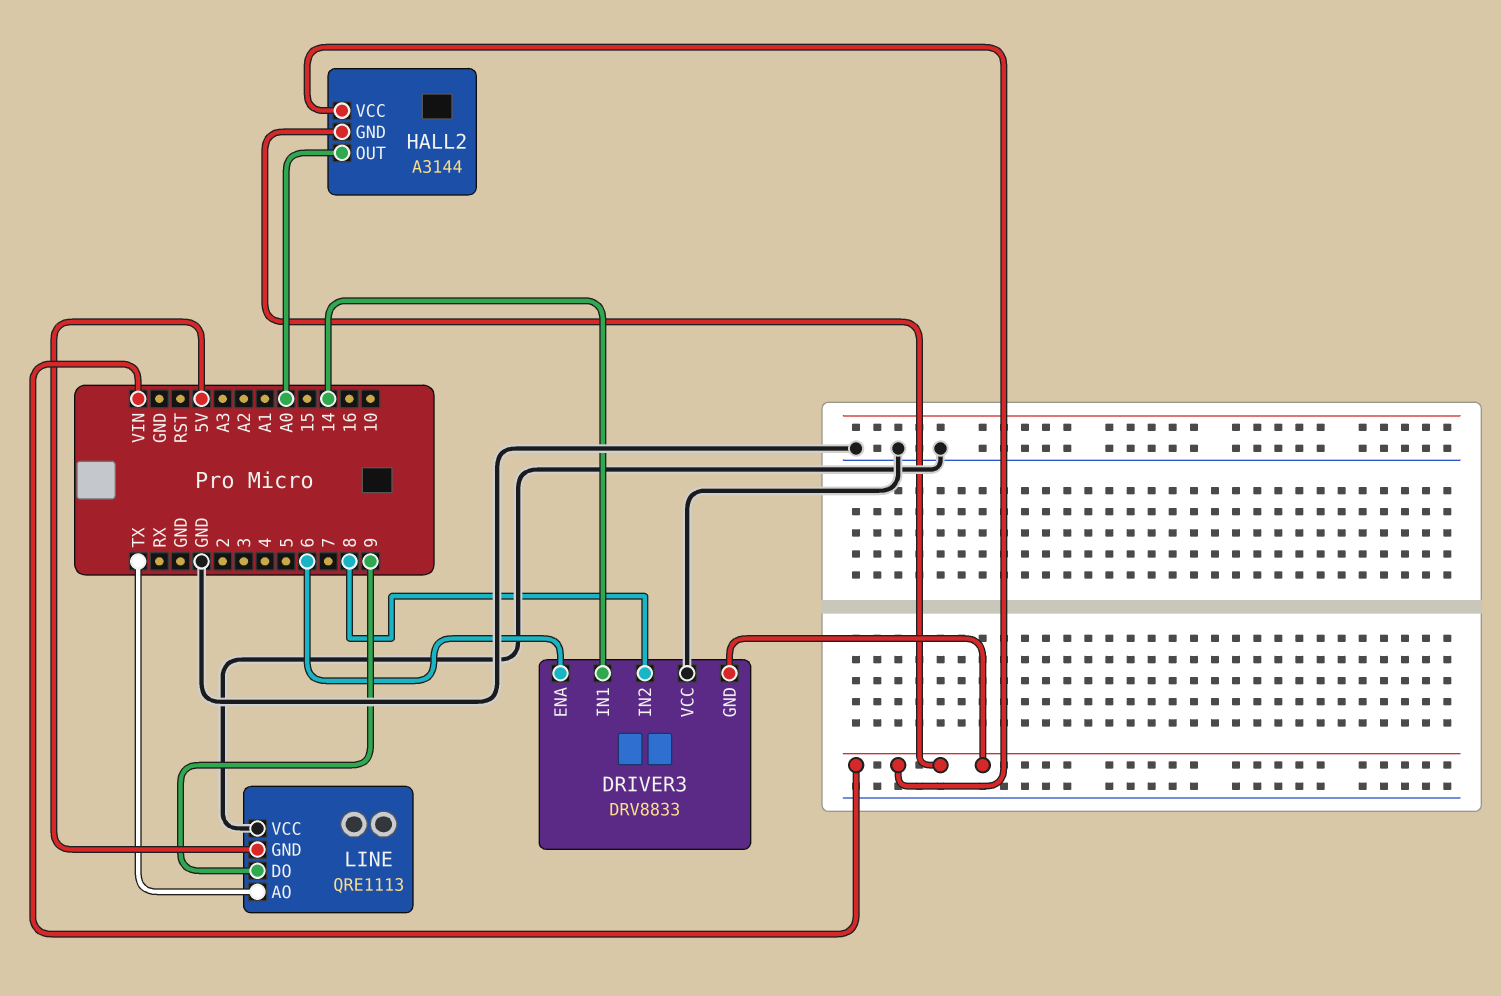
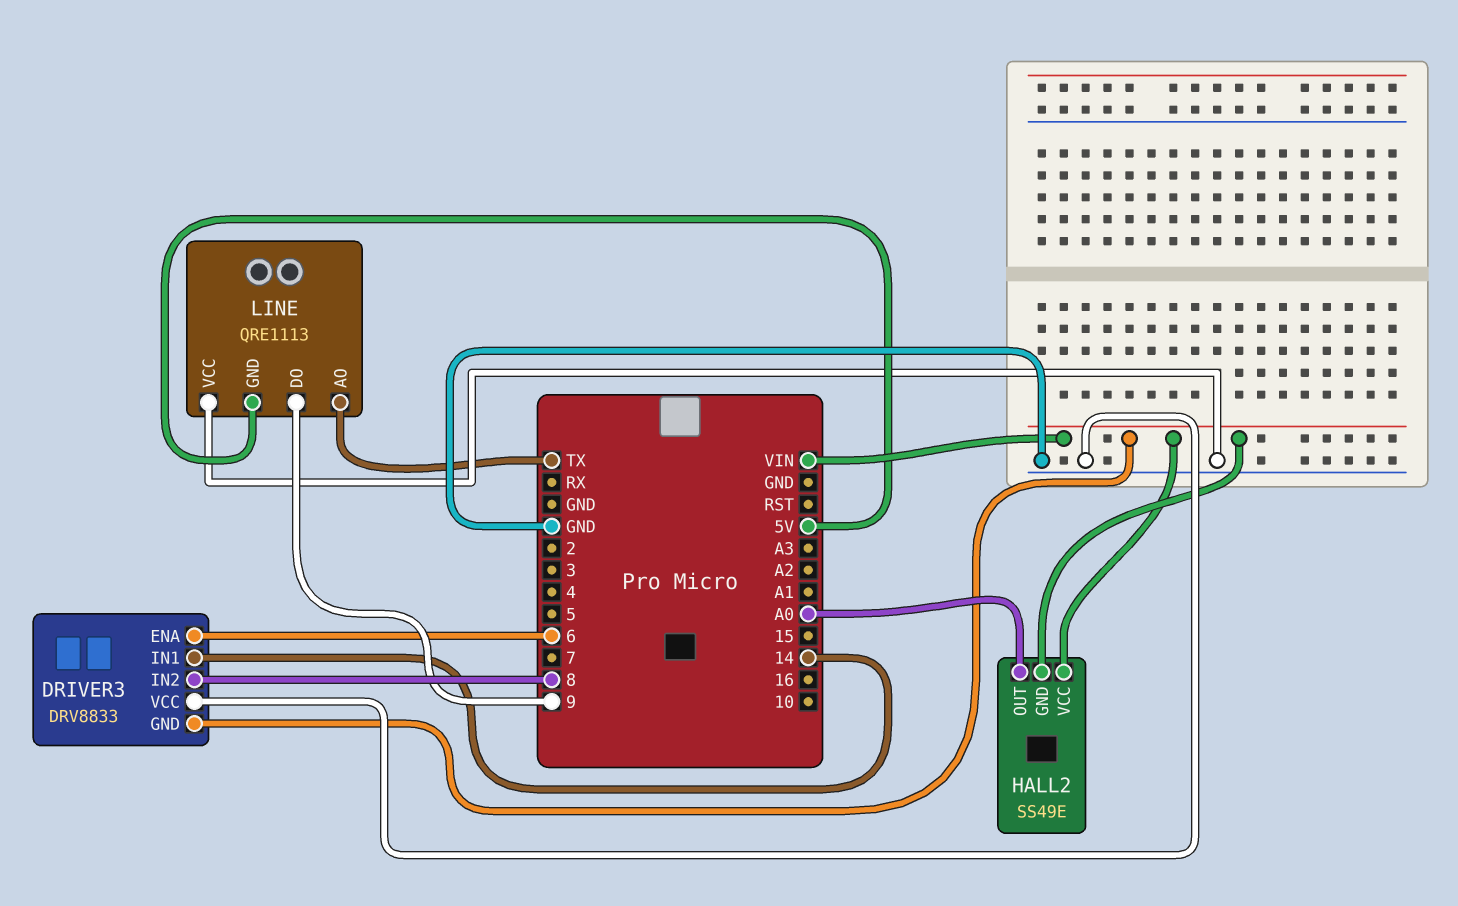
HALL2: A3144 -> SS49E

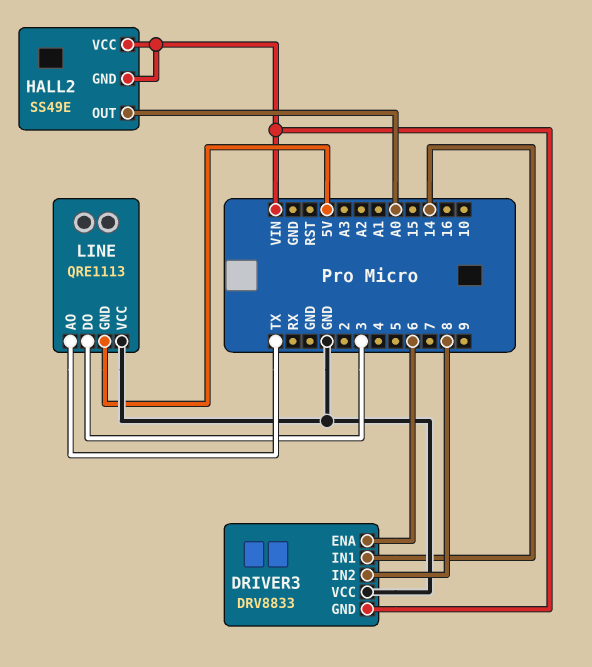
LINE pin DO: 9 -> 3

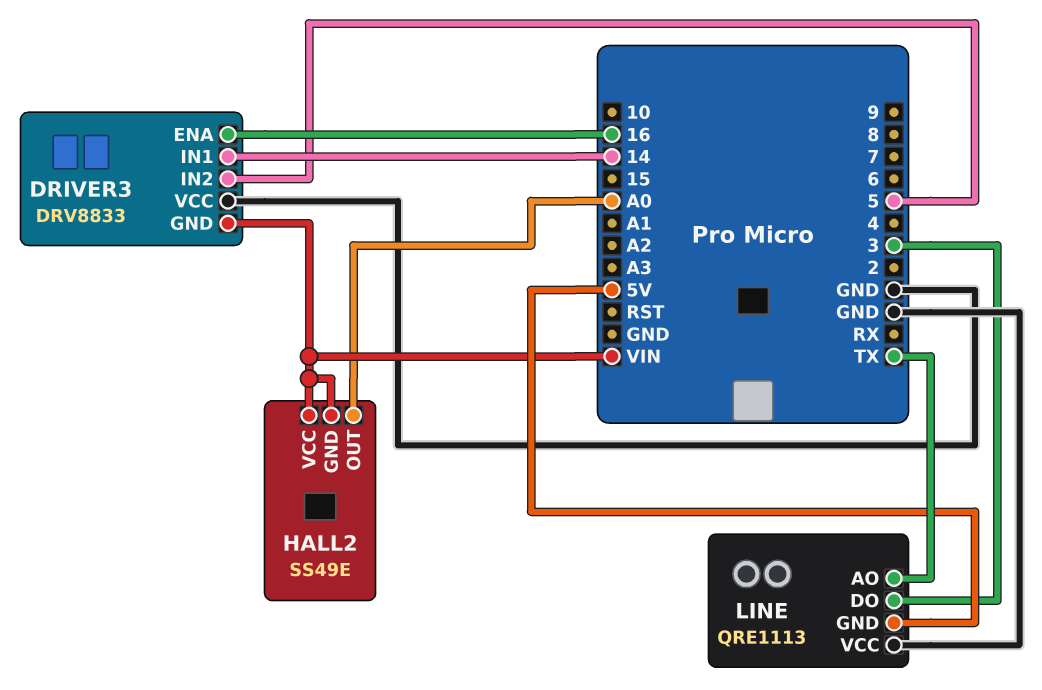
DRIVER3 pin ENA: 6 -> 16
DRIVER3 pin IN2: 8 -> 5

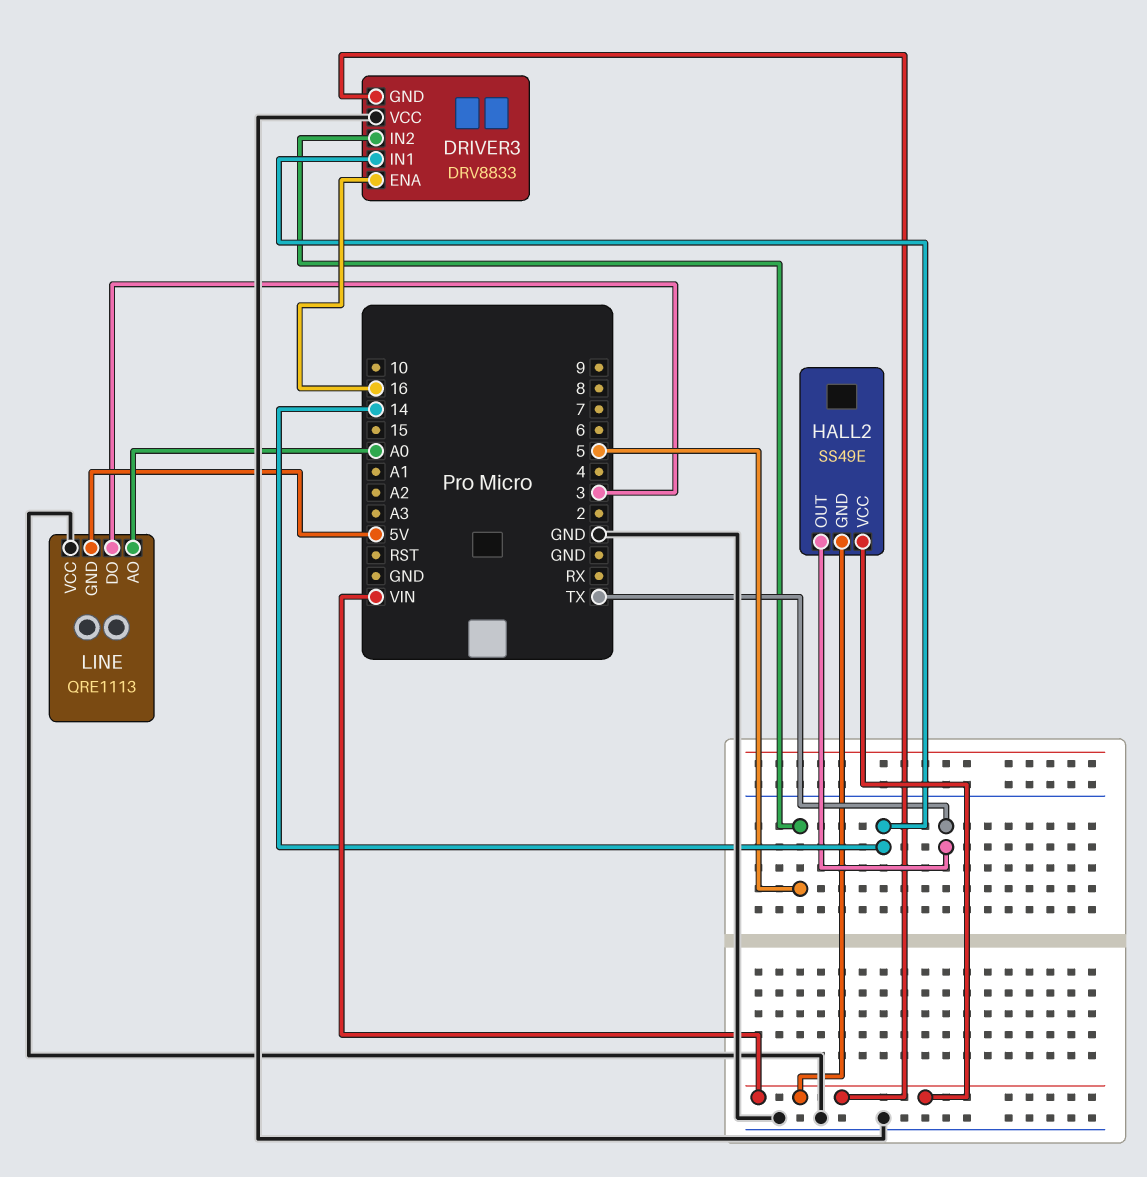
HALL2 pin OUT: A0 -> TX
LINE pin AO: TX -> A0

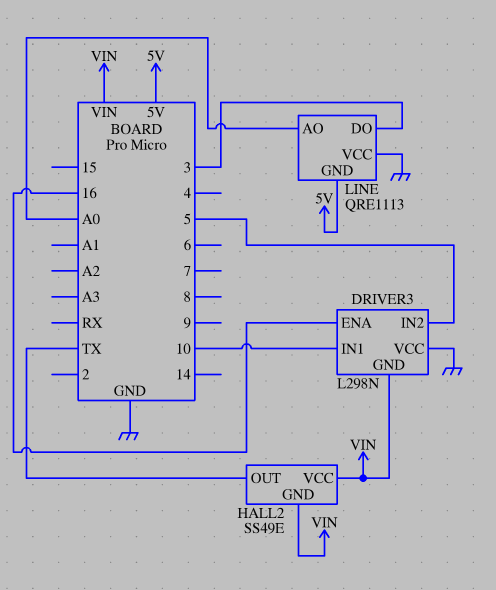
DRIVER3: DRV8833 -> L298N
DRIVER3 pin IN1: 14 -> 10

